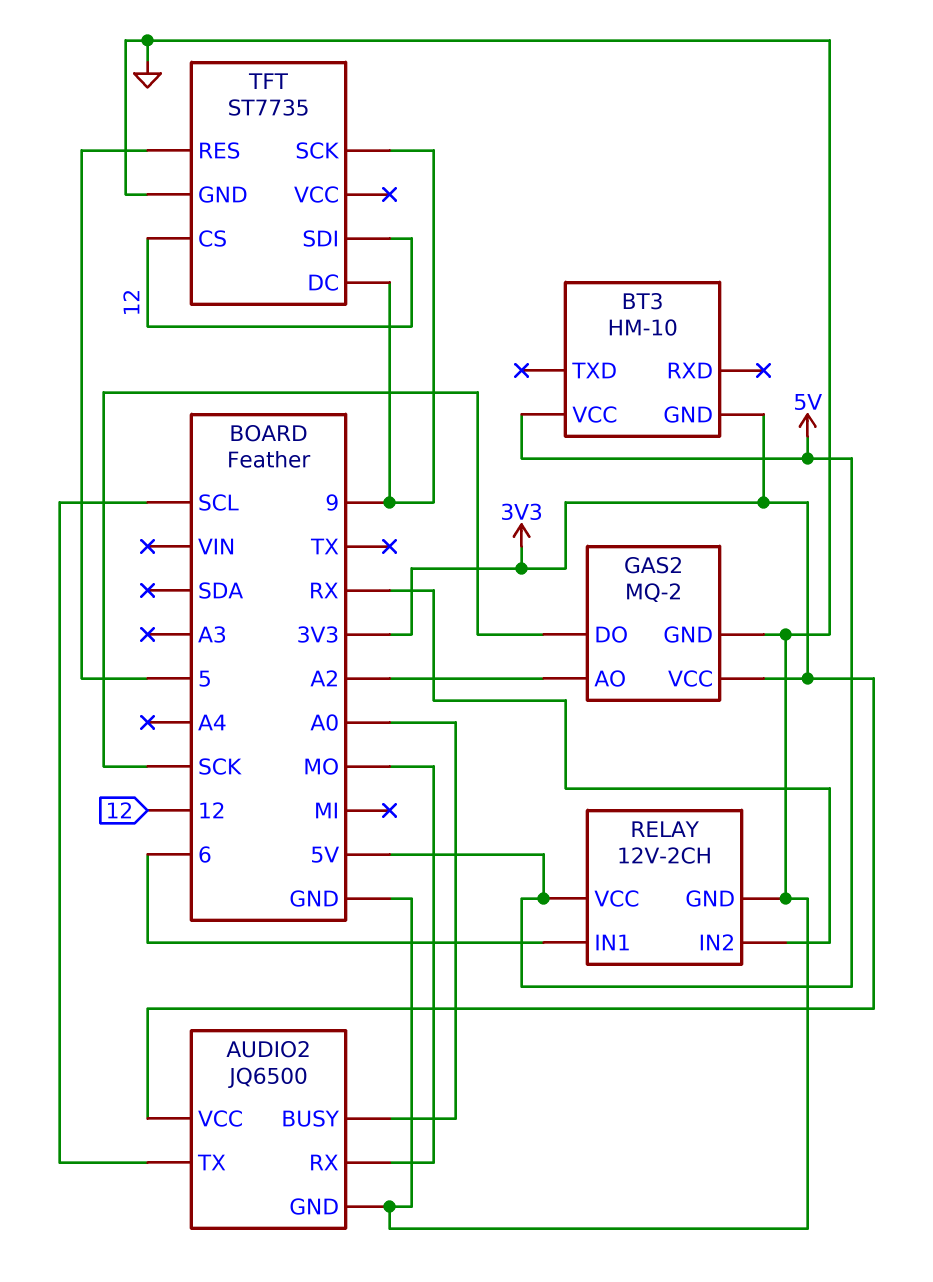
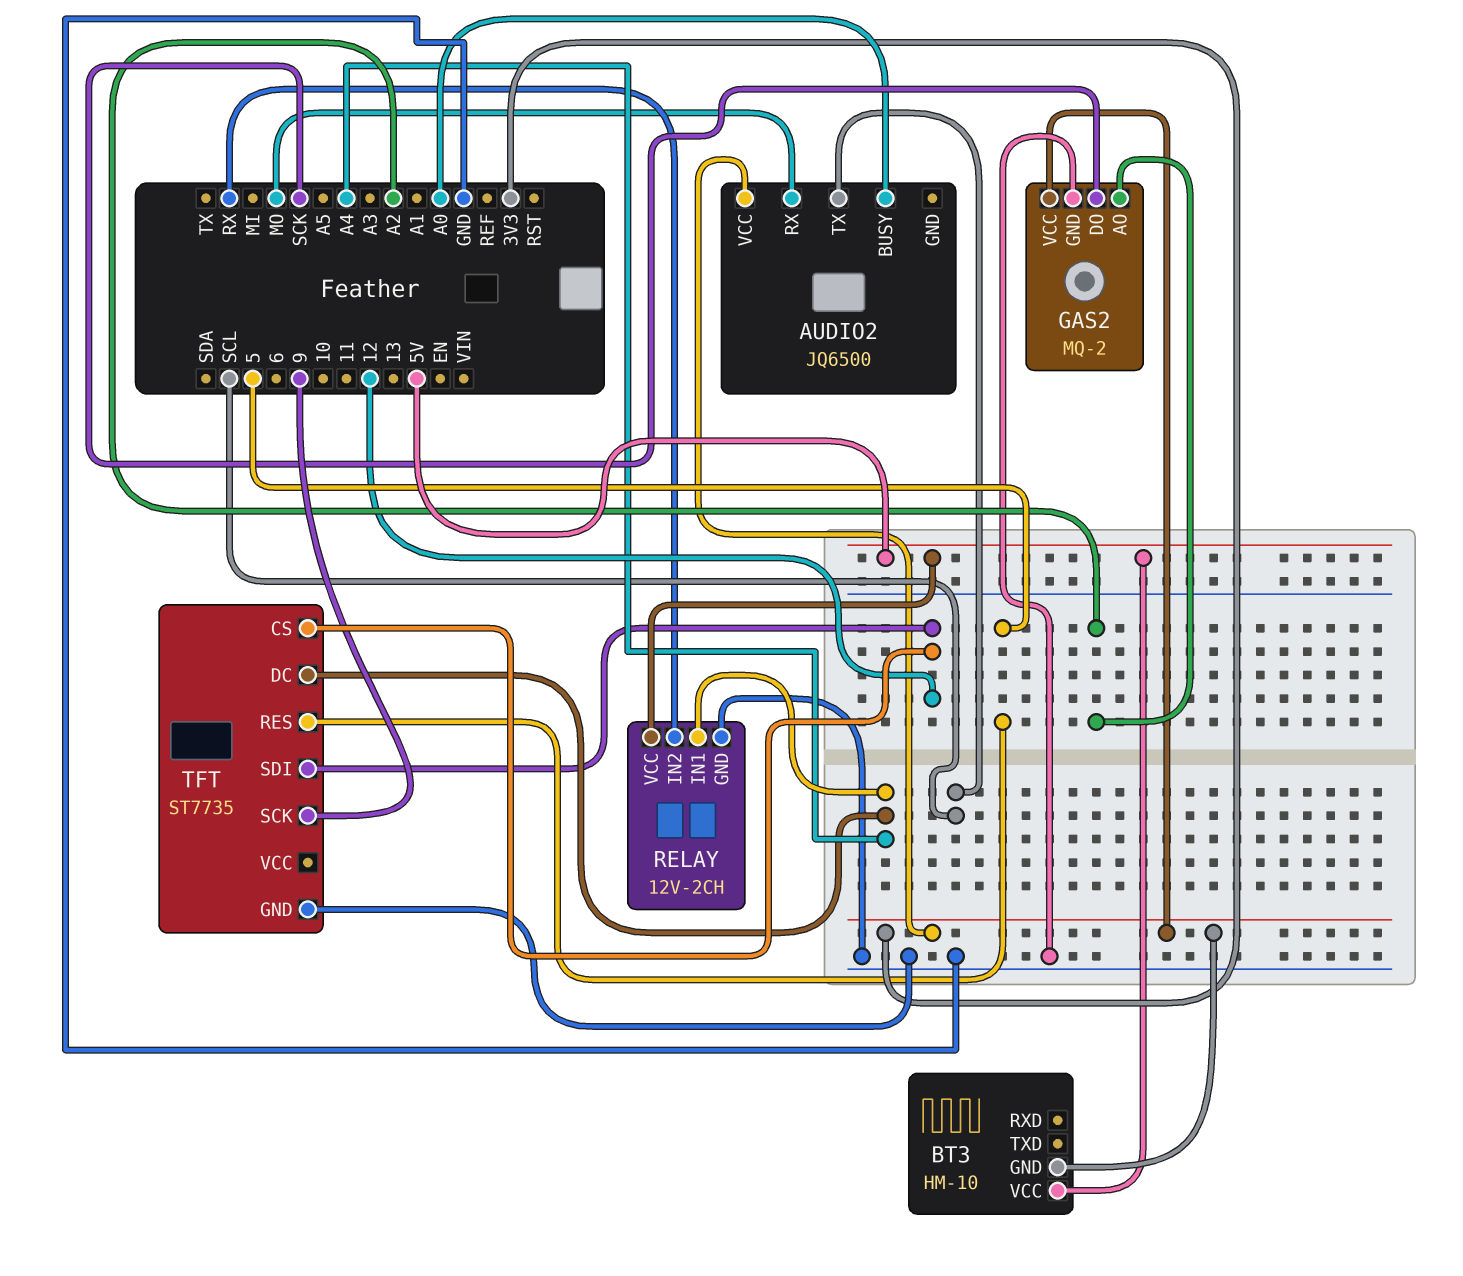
AUDIO2 pin GND: GND -> none
RELAY pin IN1: 6 -> A4
TFT pin DC: 9 -> A4

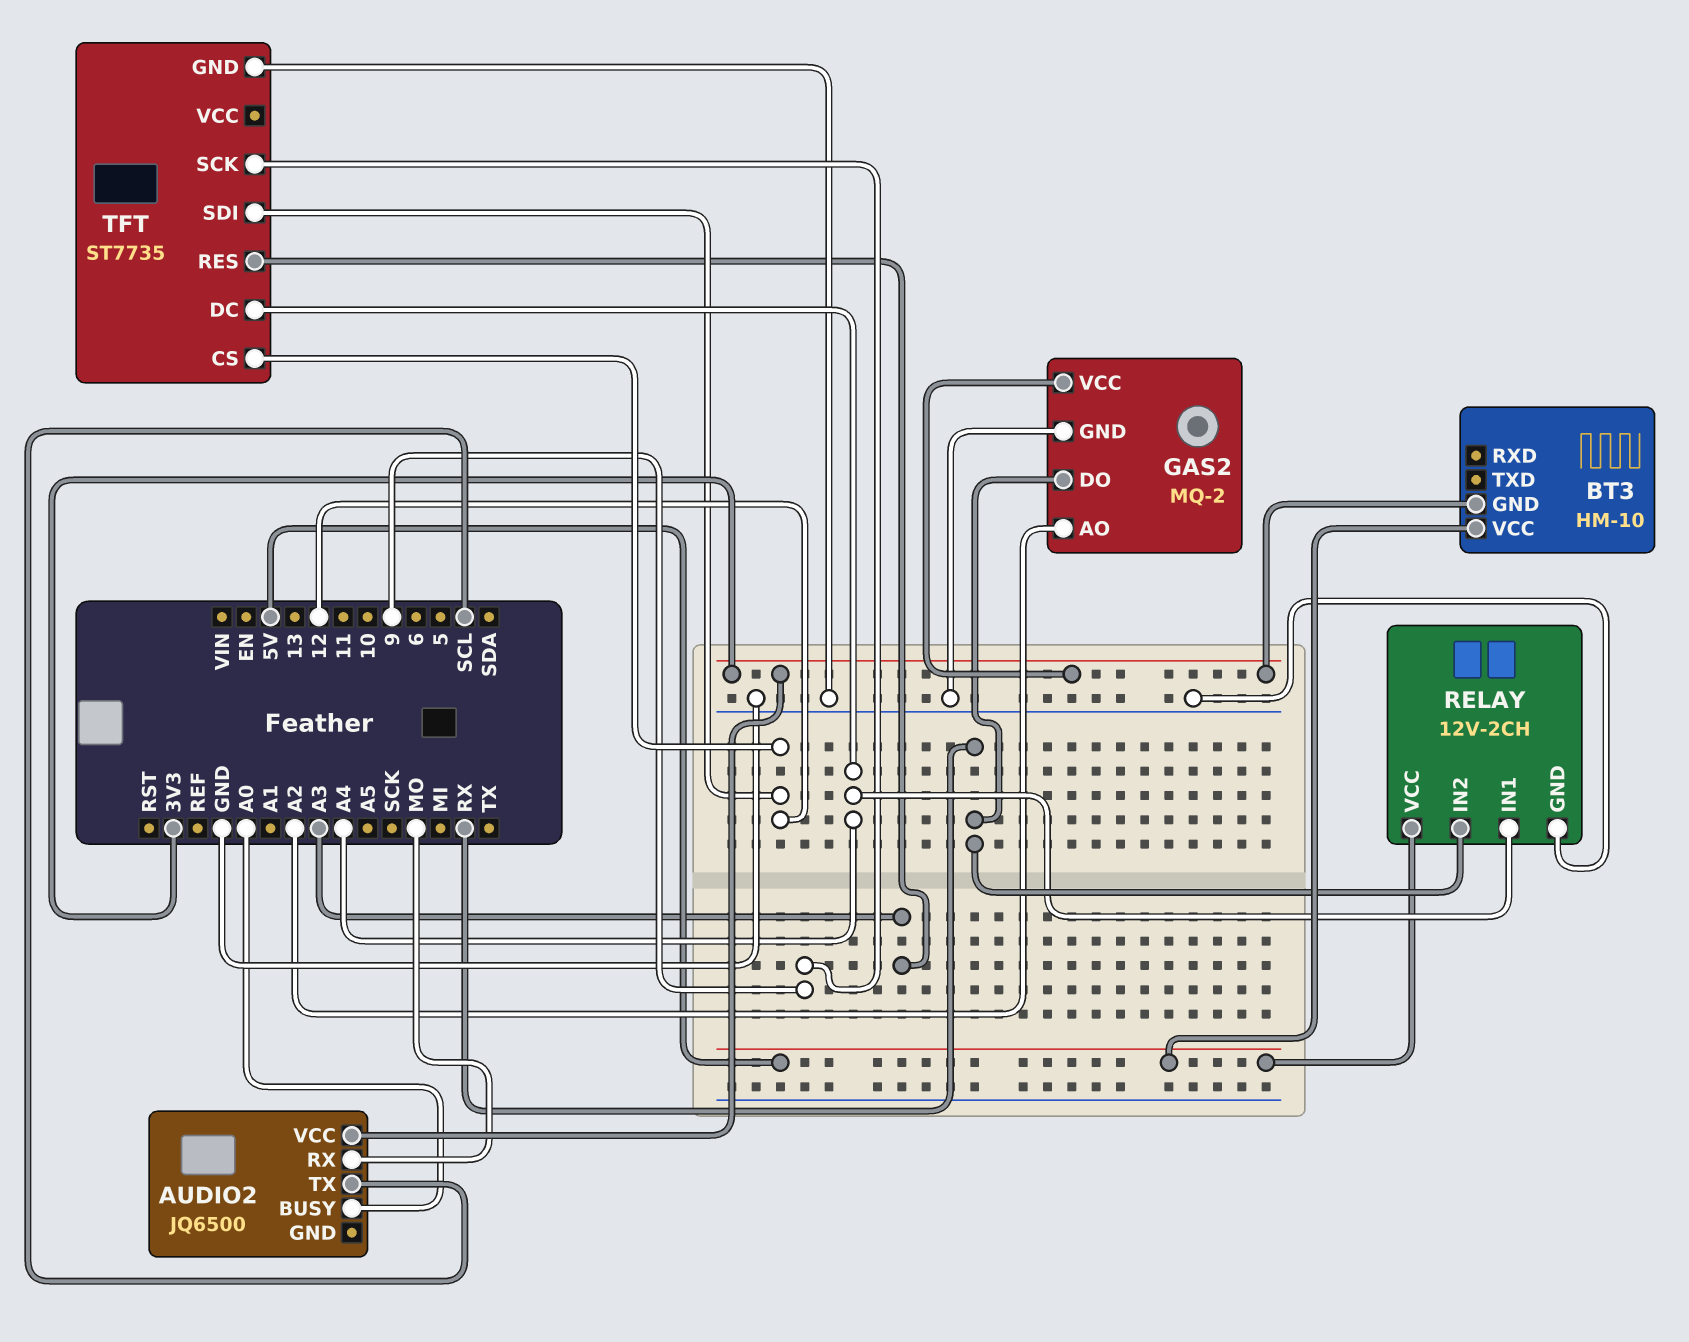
GAS2 pin DO: SCK -> RX
TFT pin RES: 5 -> A3

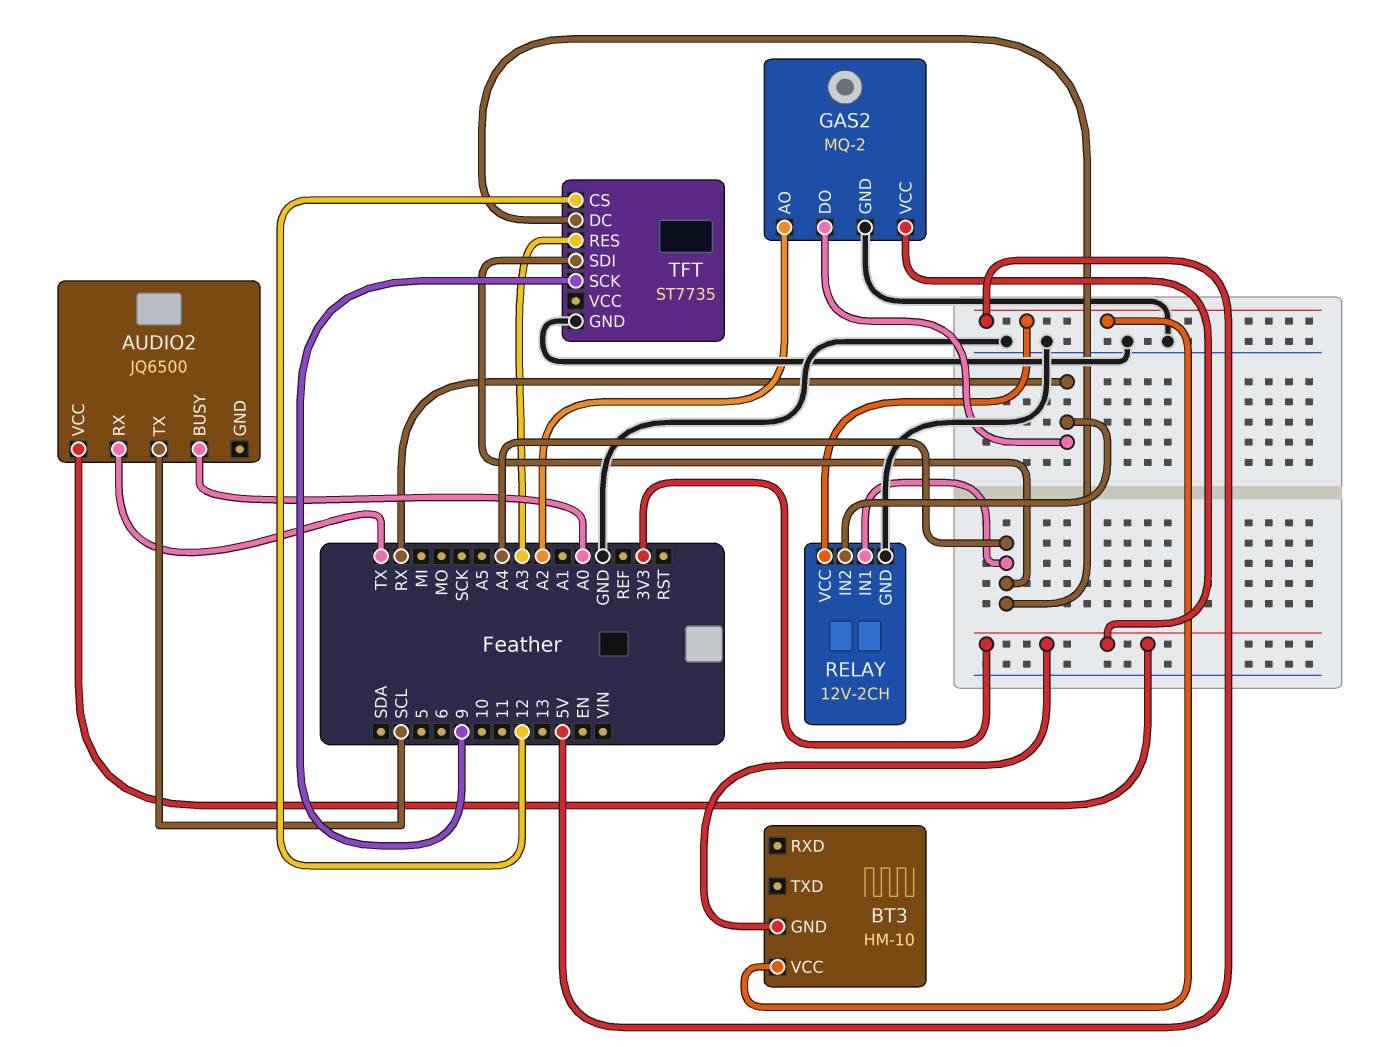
AUDIO2 pin RX: MO -> TX
TFT pin SDI: 12 -> A4

